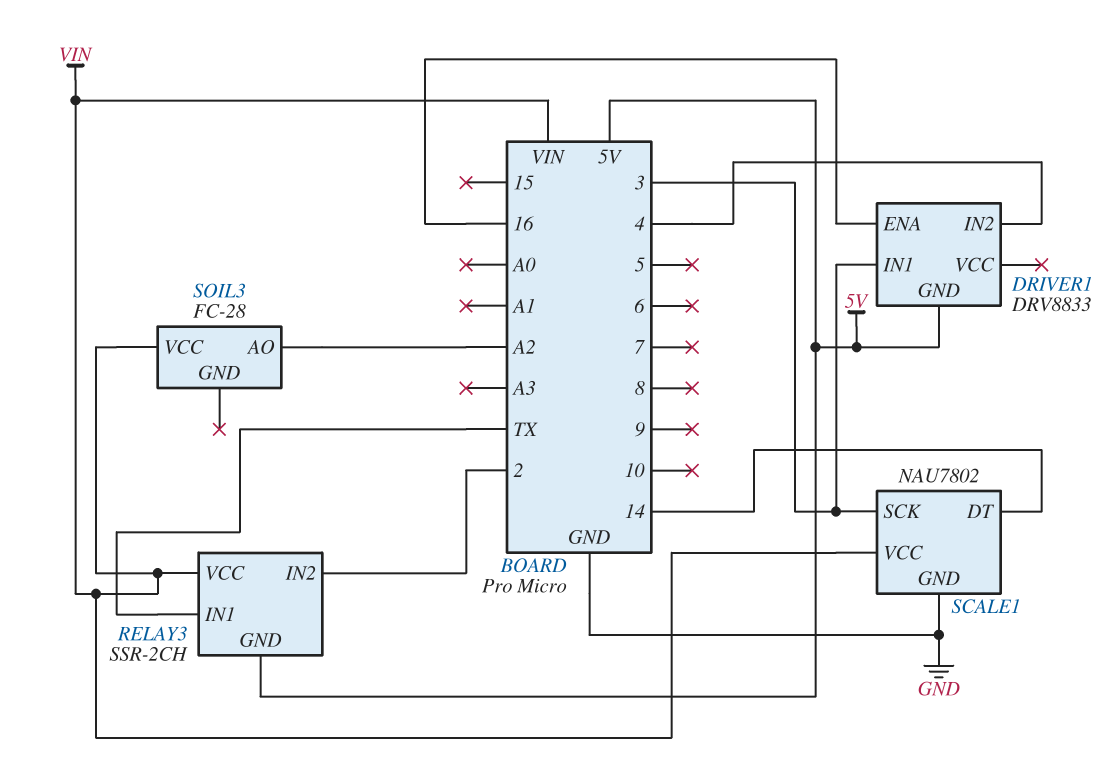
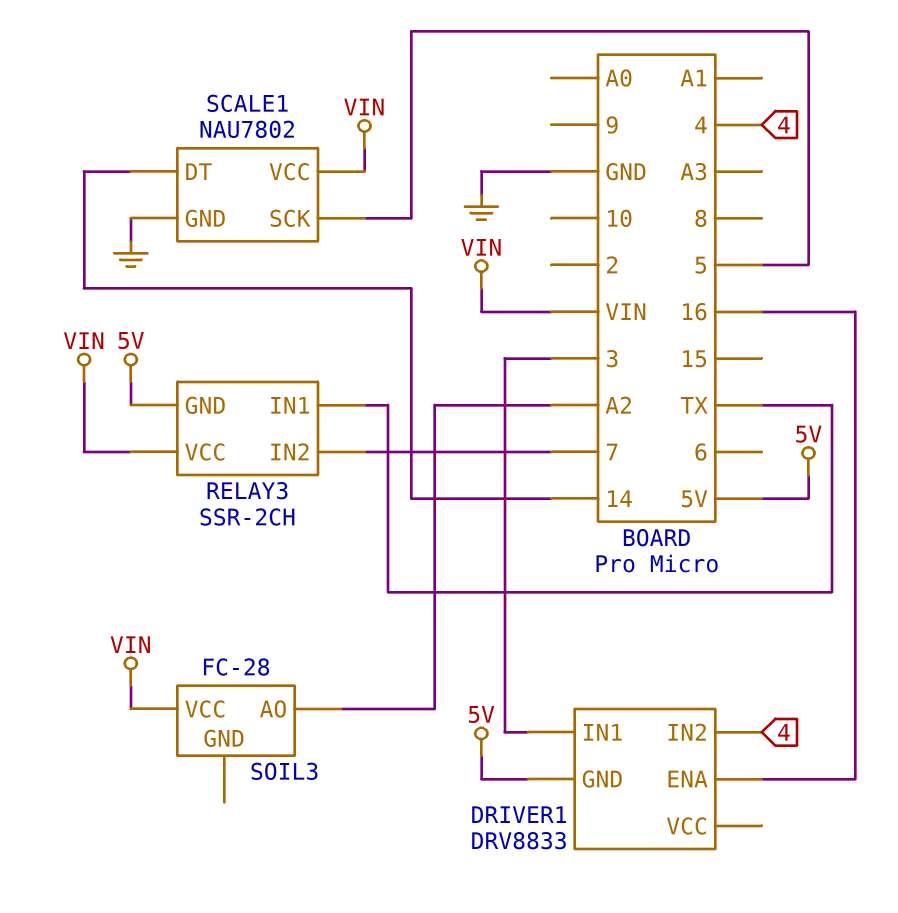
RELAY3 pin IN2: 2 -> 7
SCALE1 pin SCK: 3 -> 5

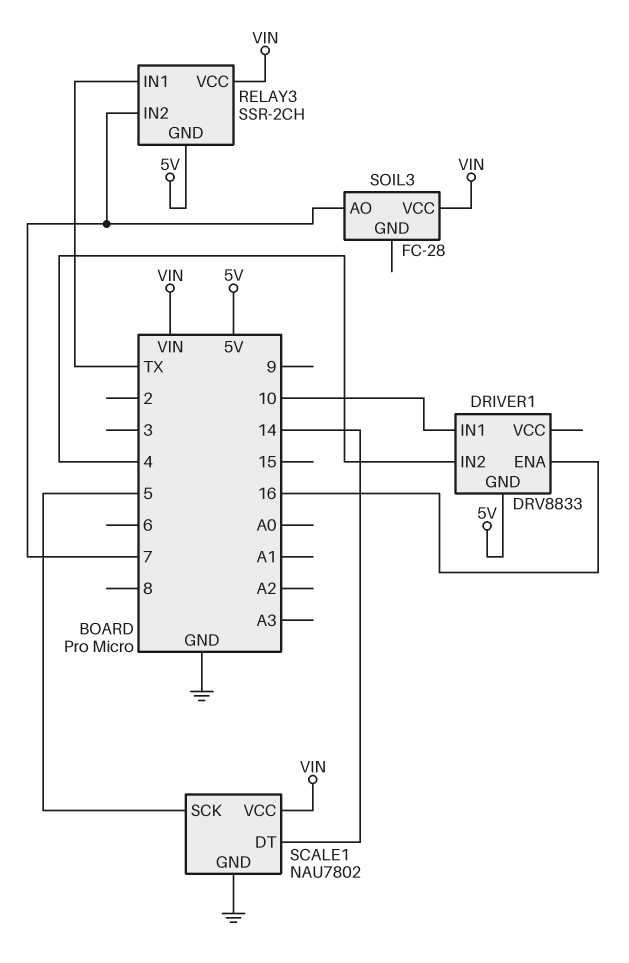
DRIVER1 pin IN1: 3 -> 10
SOIL3 pin AO: A2 -> 7

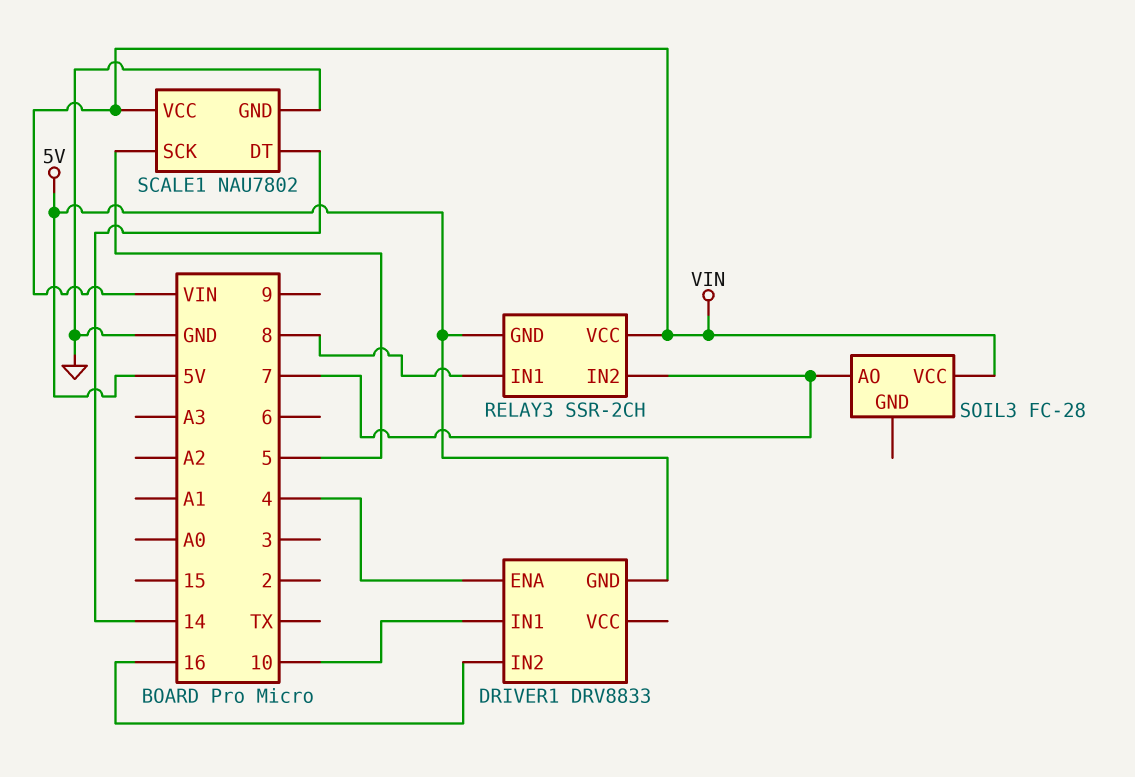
DRIVER1 pin ENA: 16 -> 4
DRIVER1 pin IN2: 4 -> 16
RELAY3 pin IN1: TX -> 8

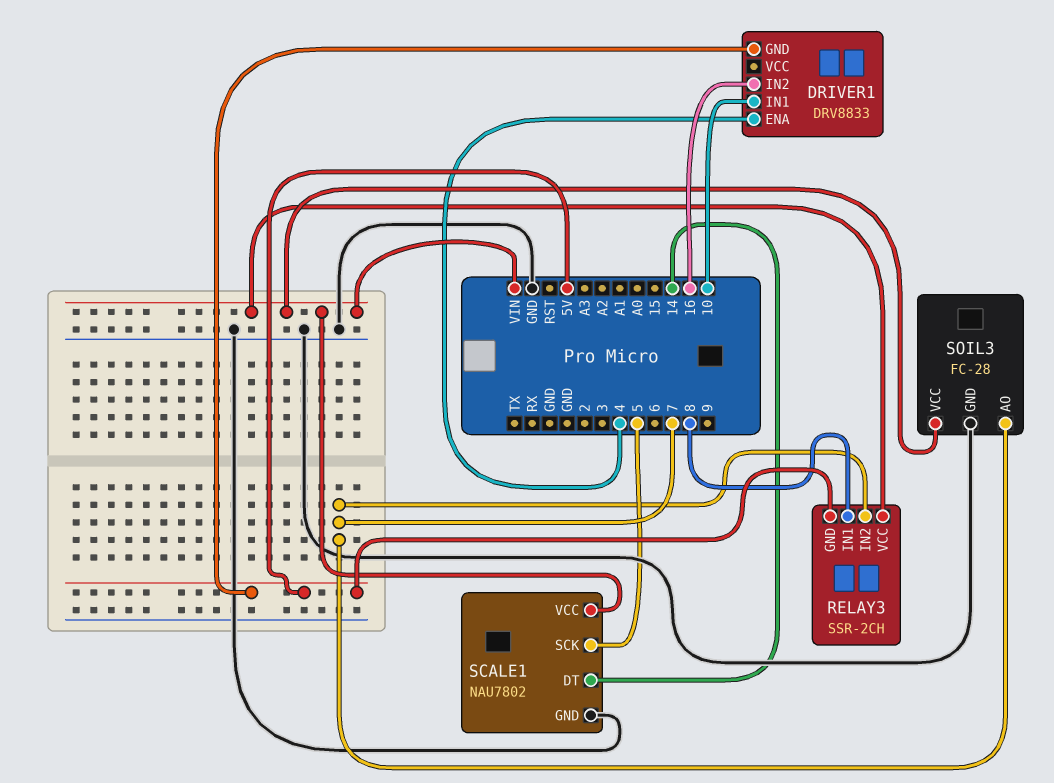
SOIL3 pin GND: none -> GND

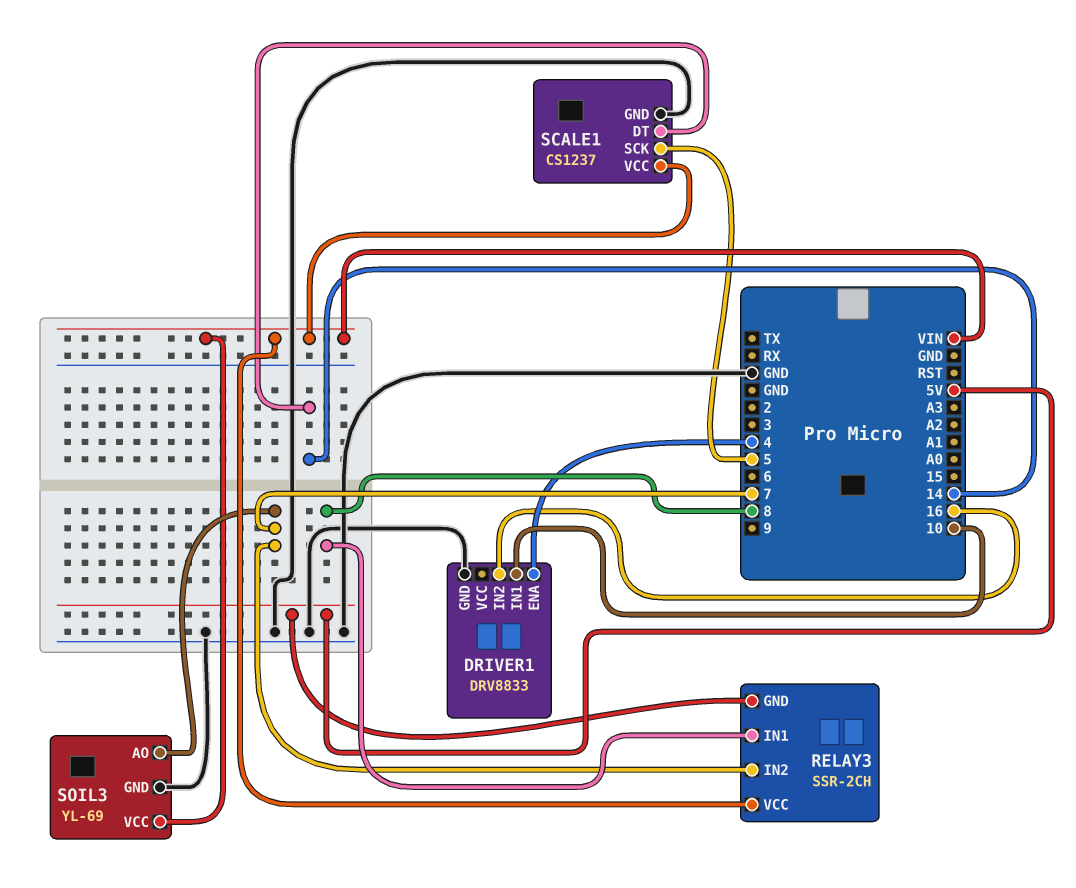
DRIVER1 pin GND: 5V -> GND
SCALE1: NAU7802 -> CS1237
SOIL3: FC-28 -> YL-69

